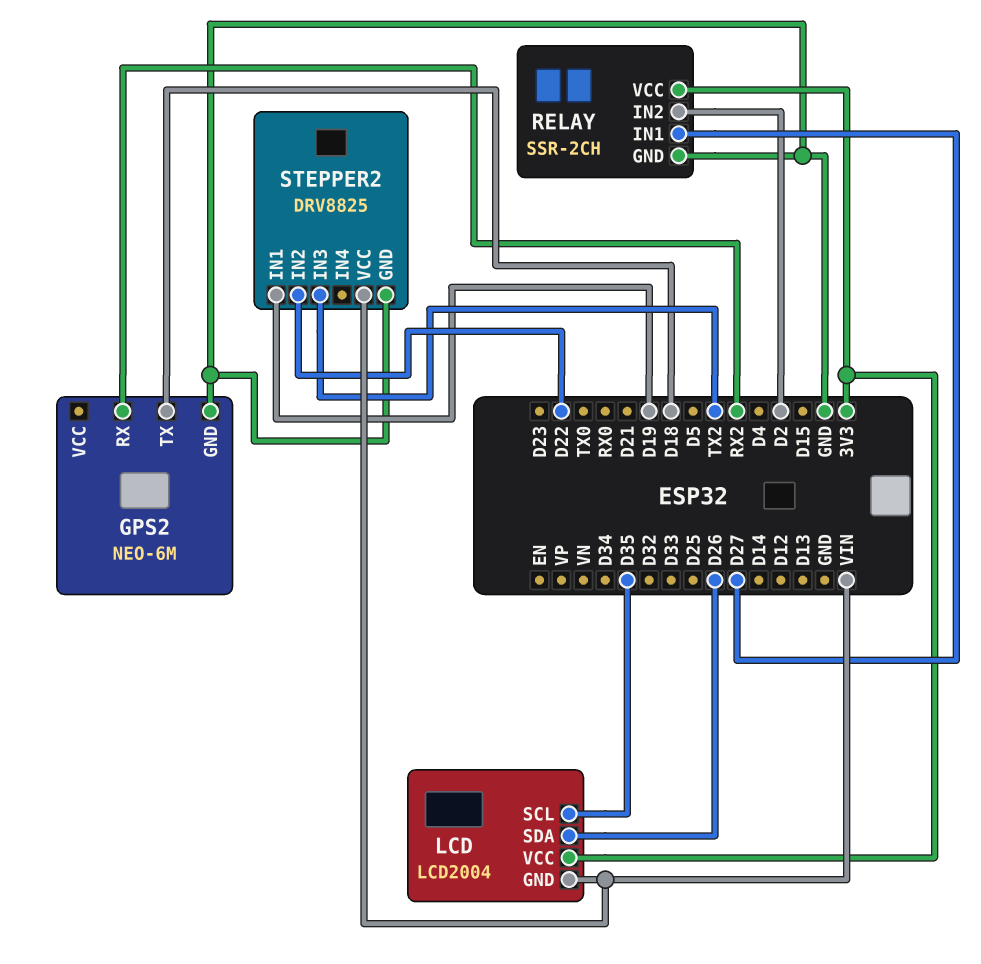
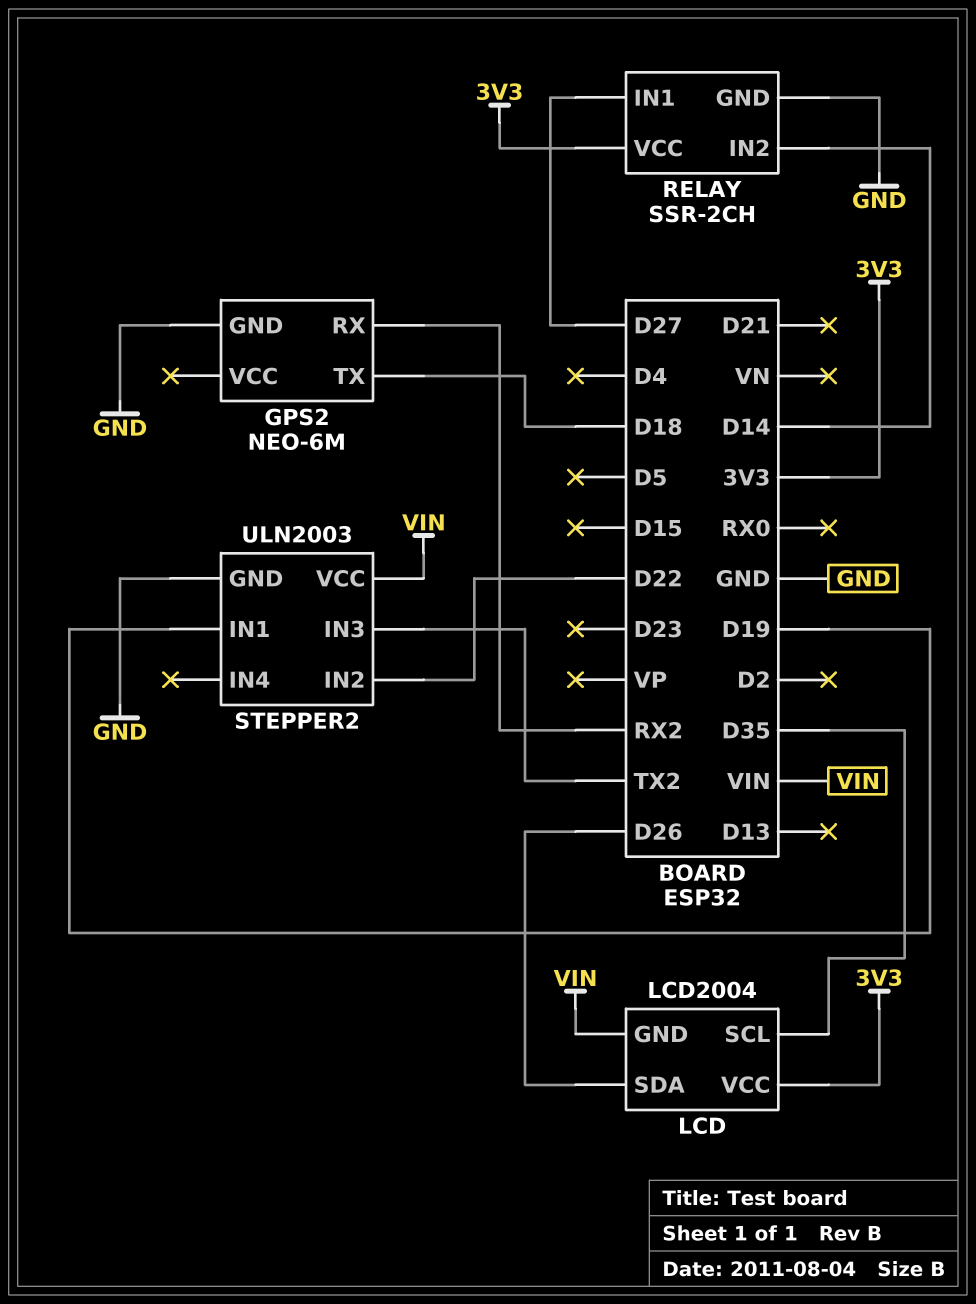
RELAY pin IN2: D2 -> D14
STEPPER2: DRV8825 -> ULN2003

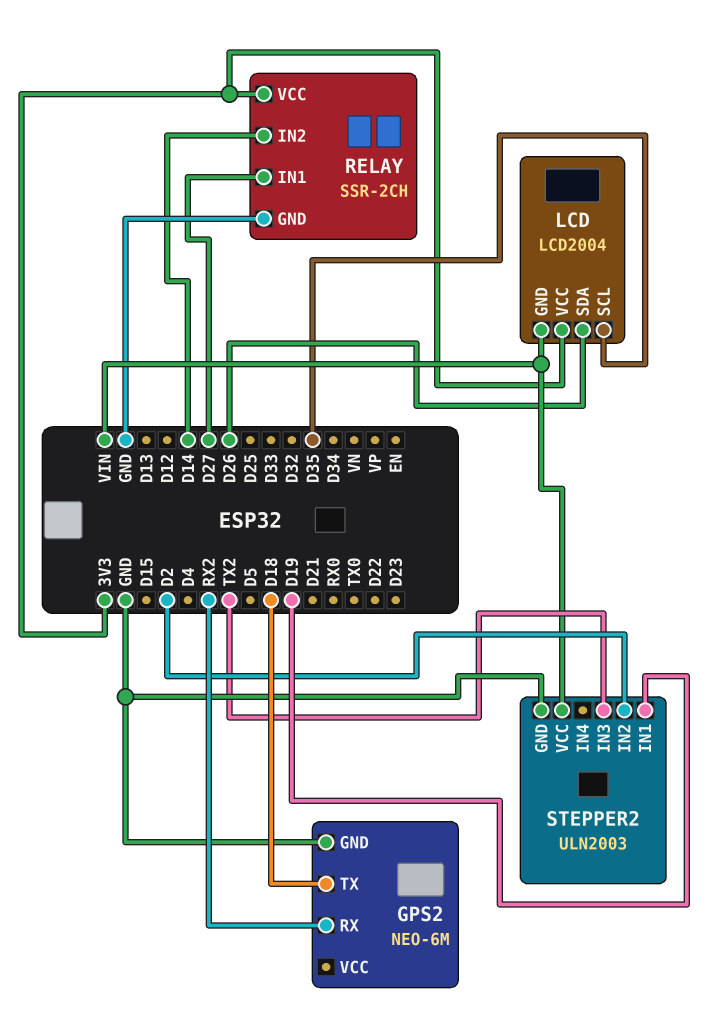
STEPPER2 pin IN2: D22 -> D2

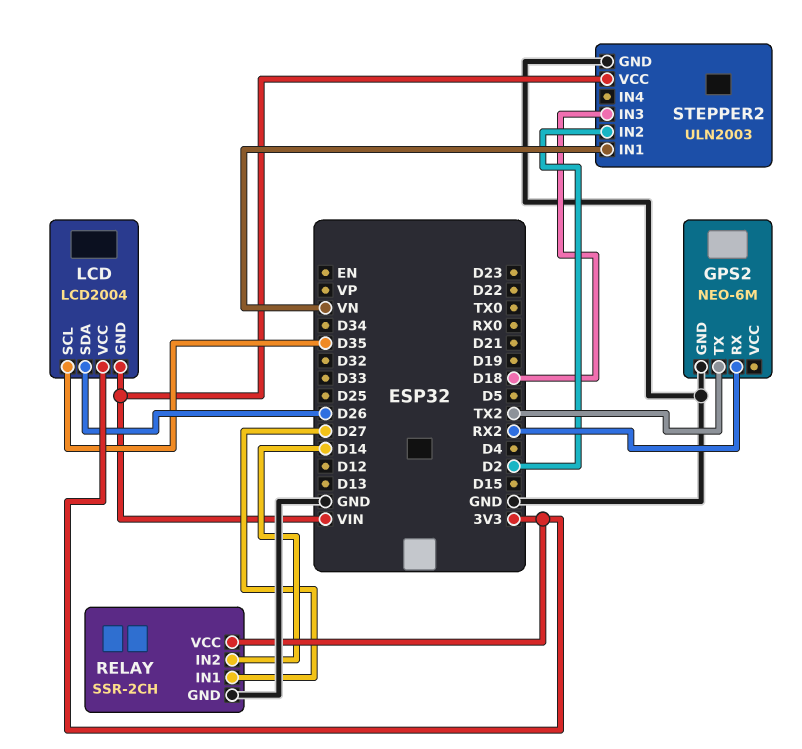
GPS2 pin TX: D18 -> TX2
STEPPER2 pin IN1: D19 -> VN
STEPPER2 pin IN3: TX2 -> D18

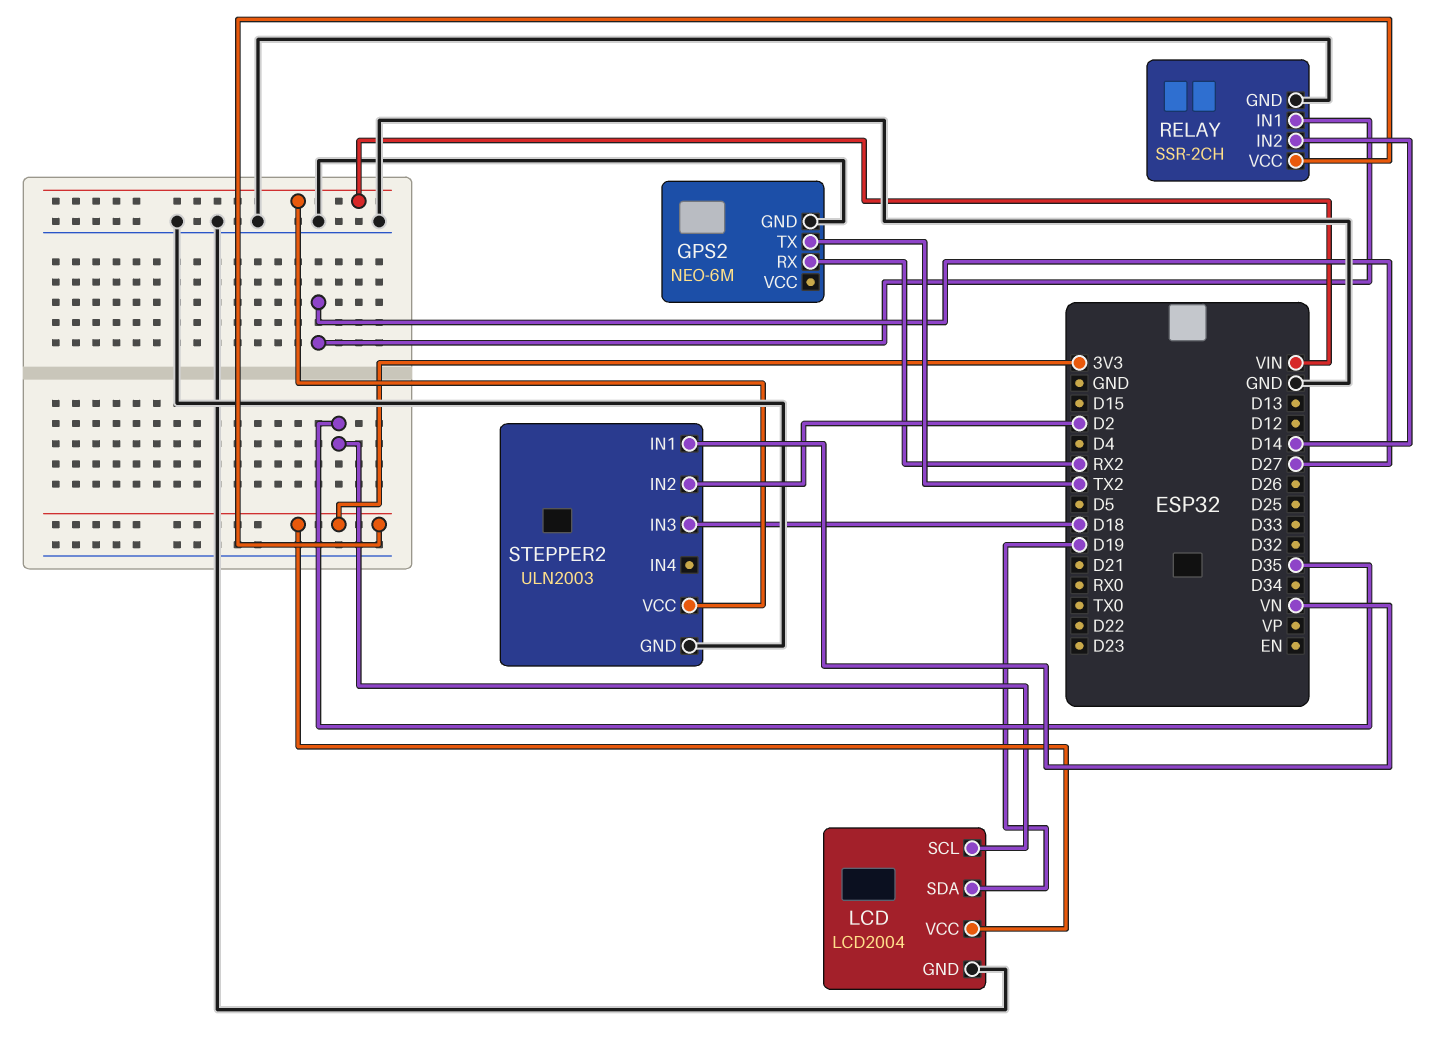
LCD pin GND: VIN -> GND
LCD pin SDA: D26 -> D19

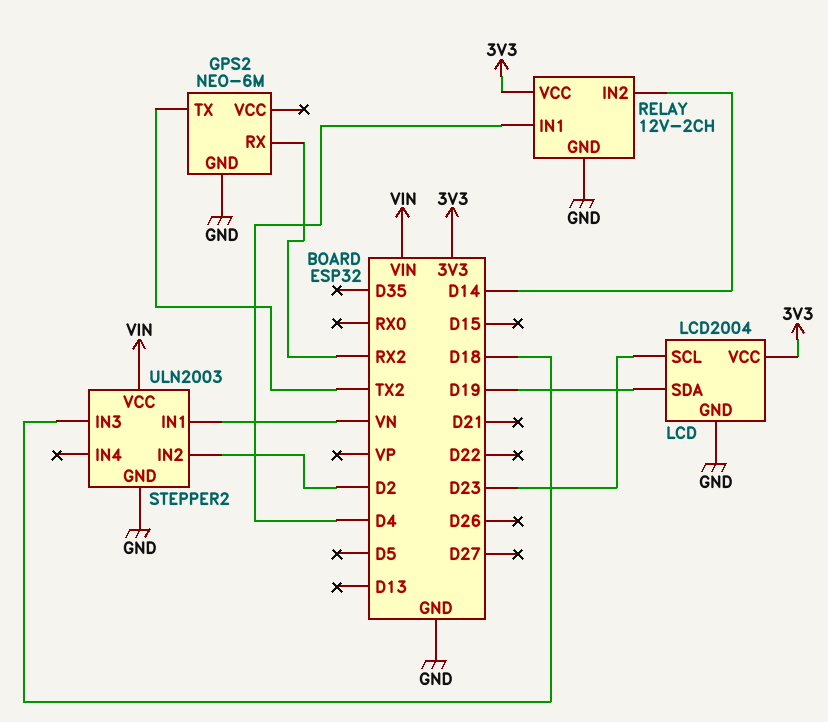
LCD pin SCL: D35 -> D23
RELAY: SSR-2CH -> 12V-2CH
RELAY pin IN1: D27 -> D4

